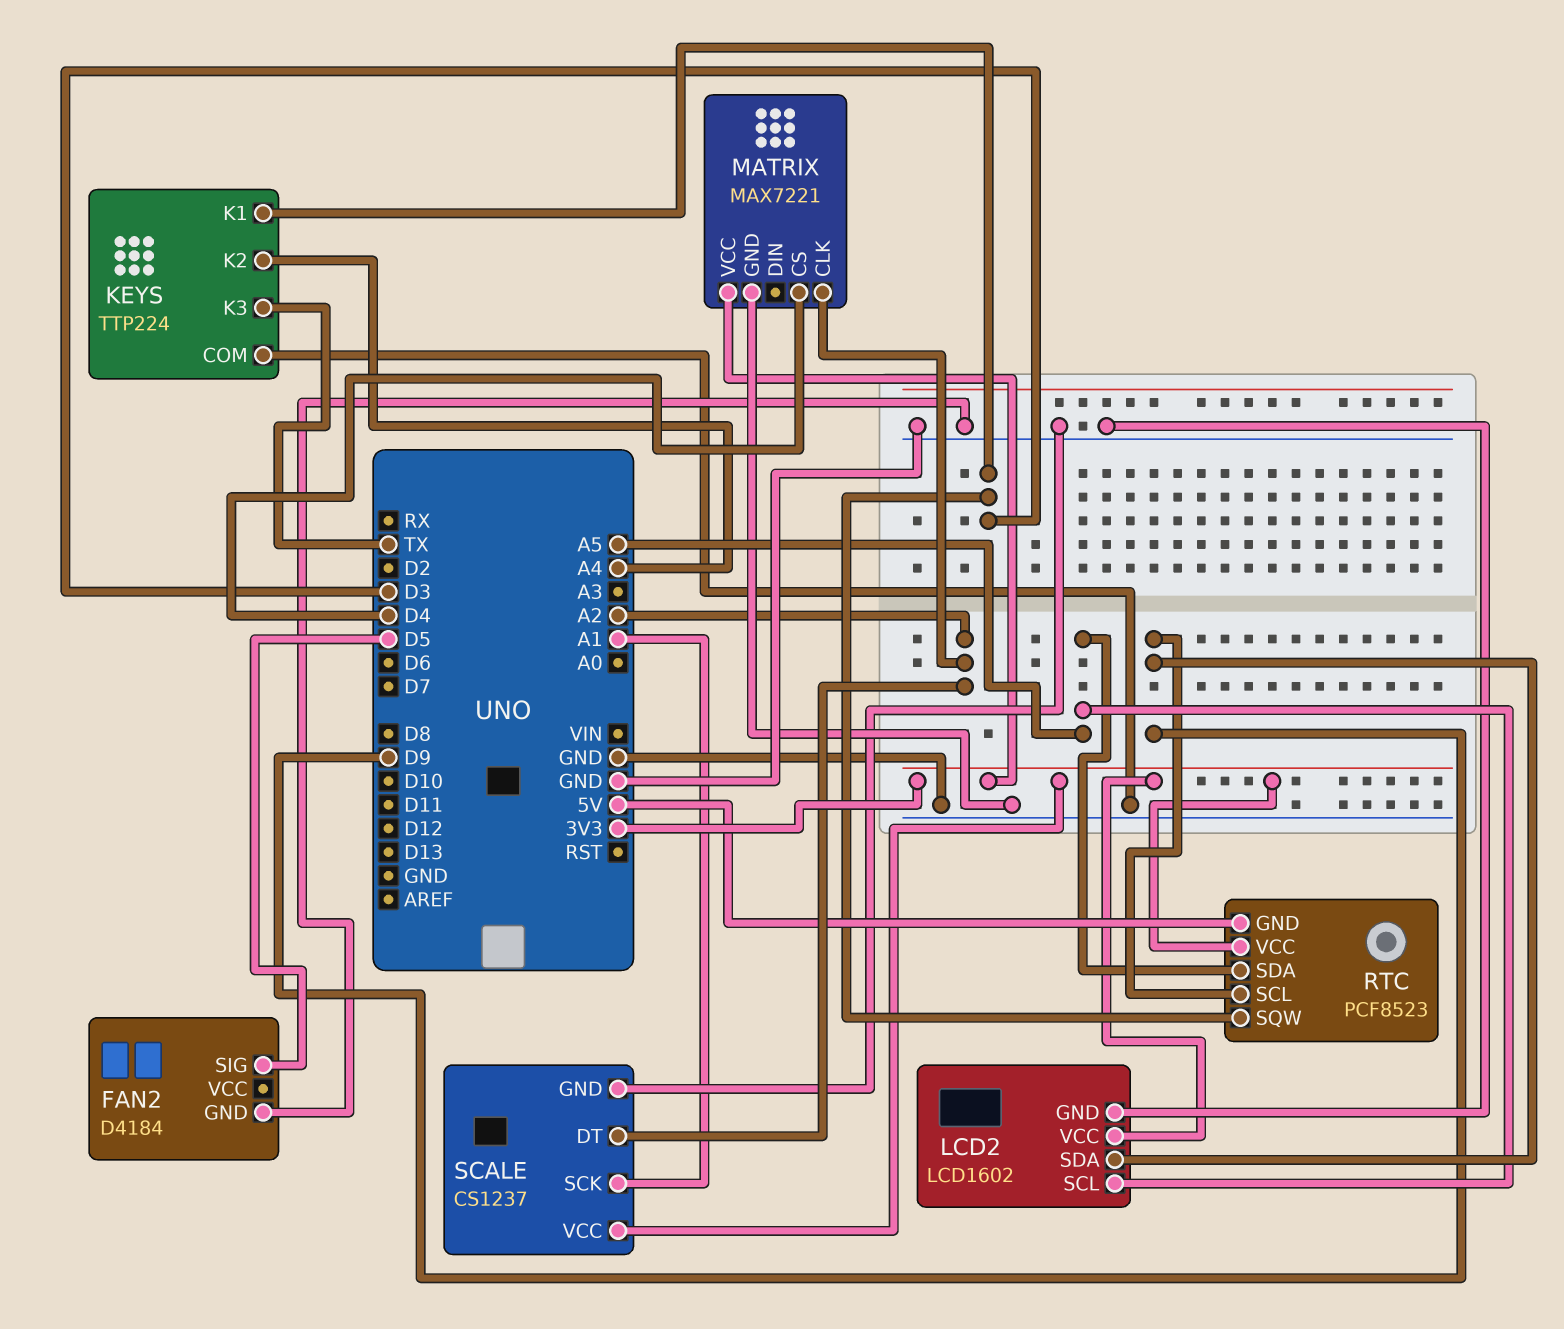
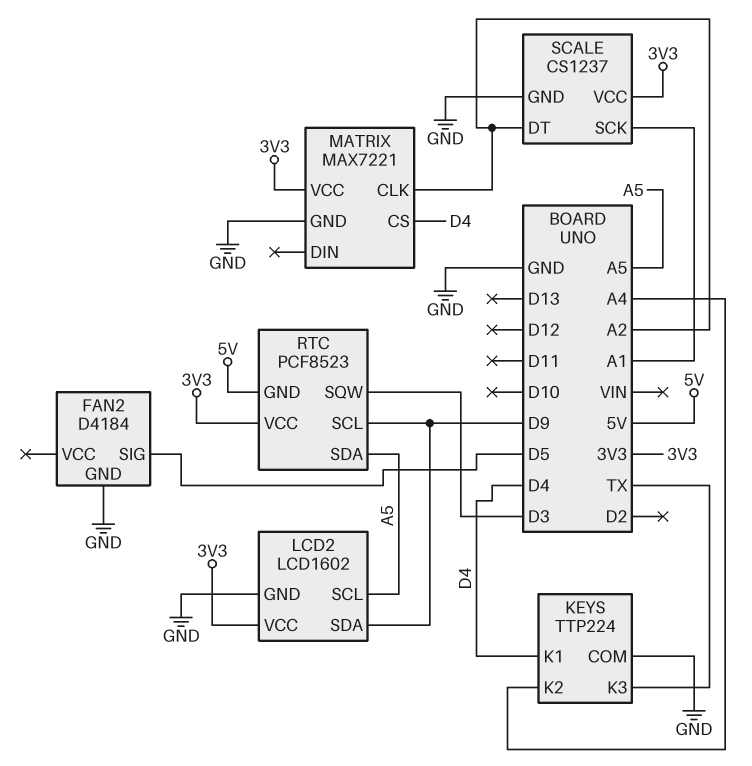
KEYS pin K1: D3 -> D4

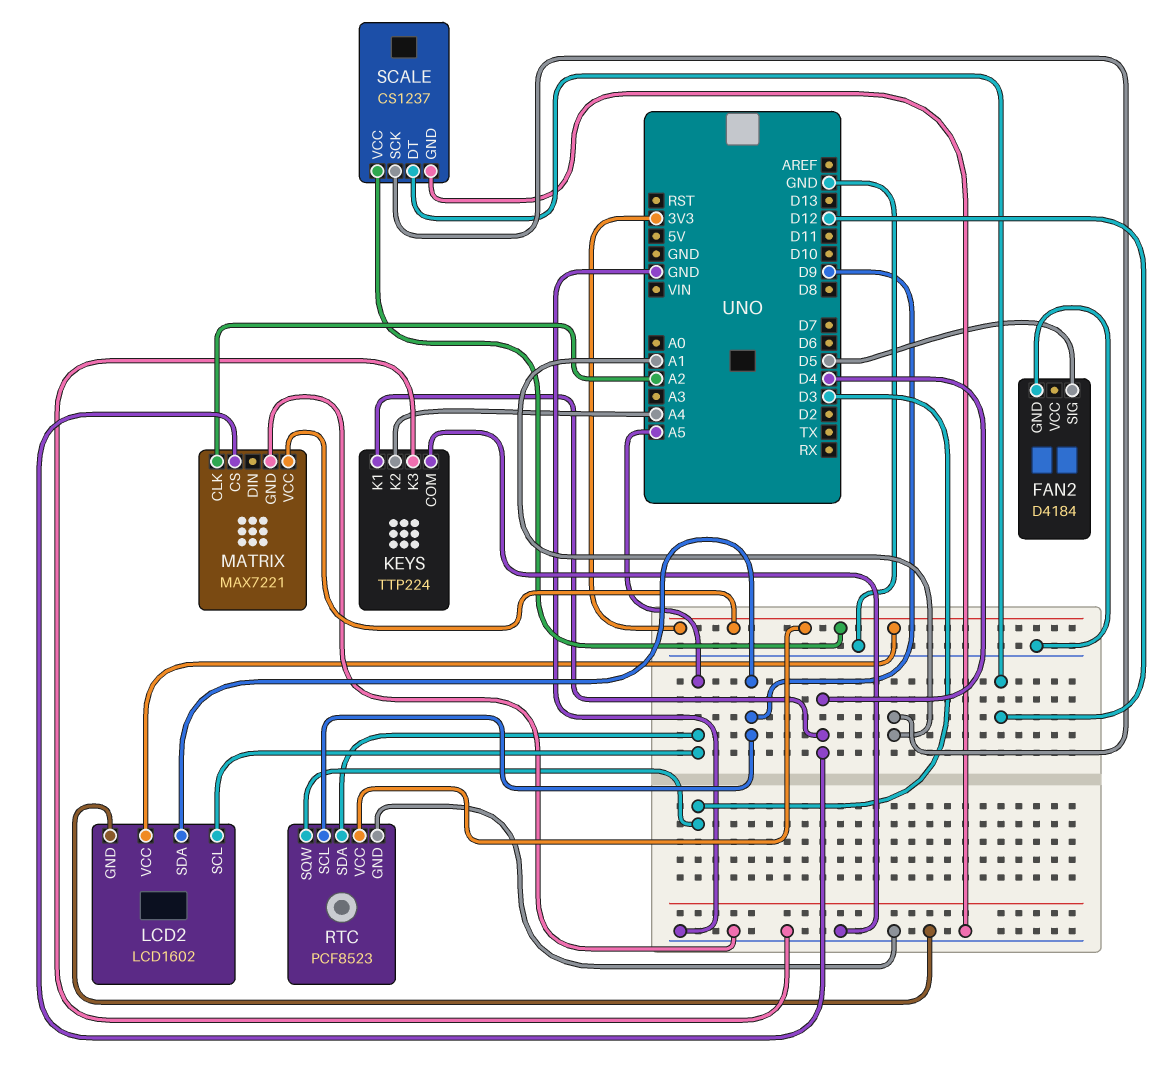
KEYS pin K3: TX -> GND
RTC pin GND: 5V -> GND
SCALE pin DT: A2 -> D12

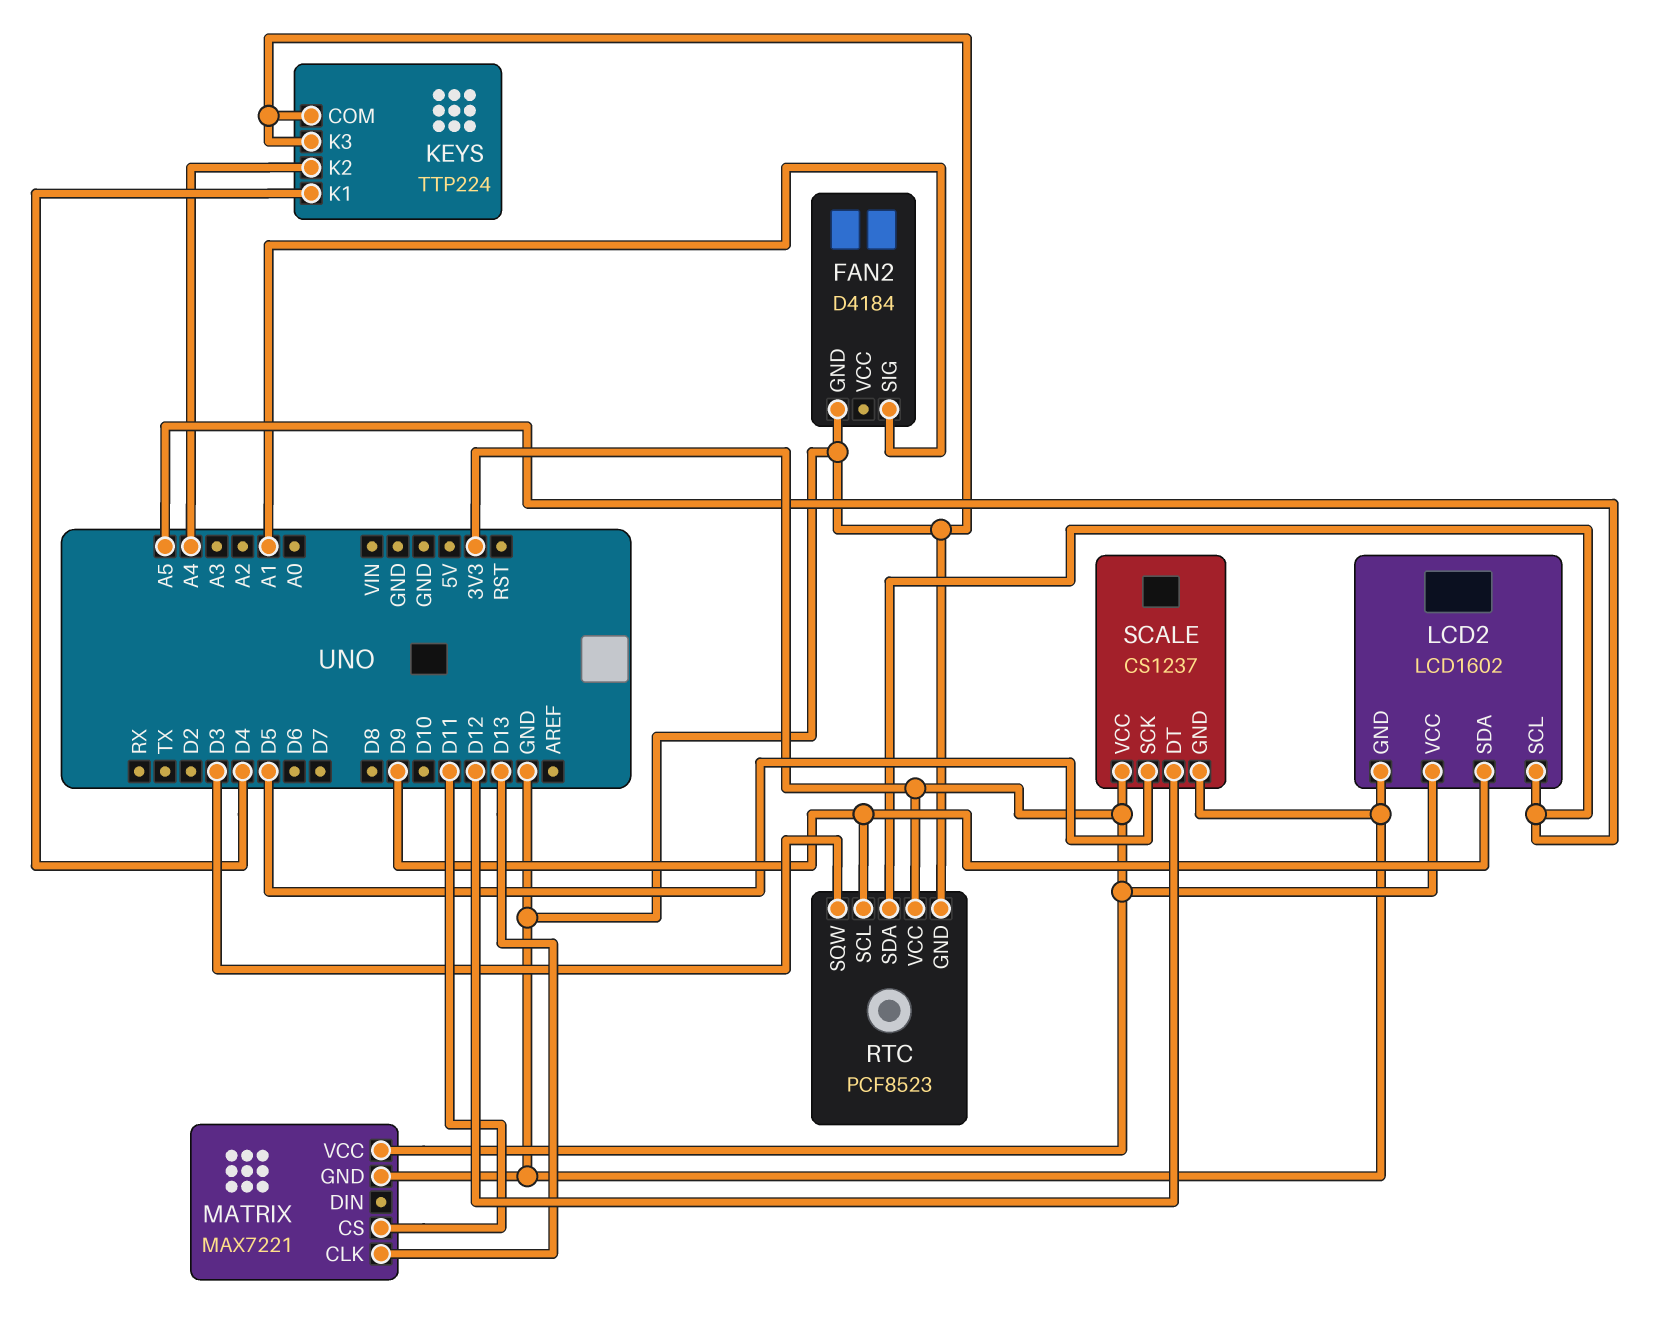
FAN2 pin SIG: D5 -> A1
MATRIX pin CLK: A2 -> D13
MATRIX pin CS: D4 -> D11
SCALE pin SCK: A1 -> D5

